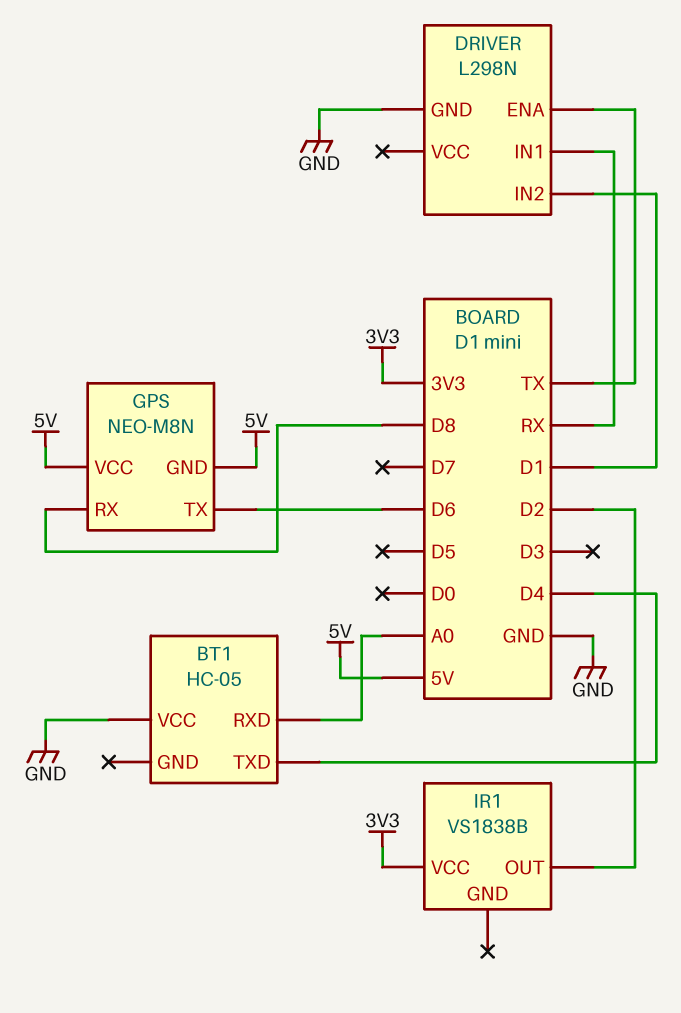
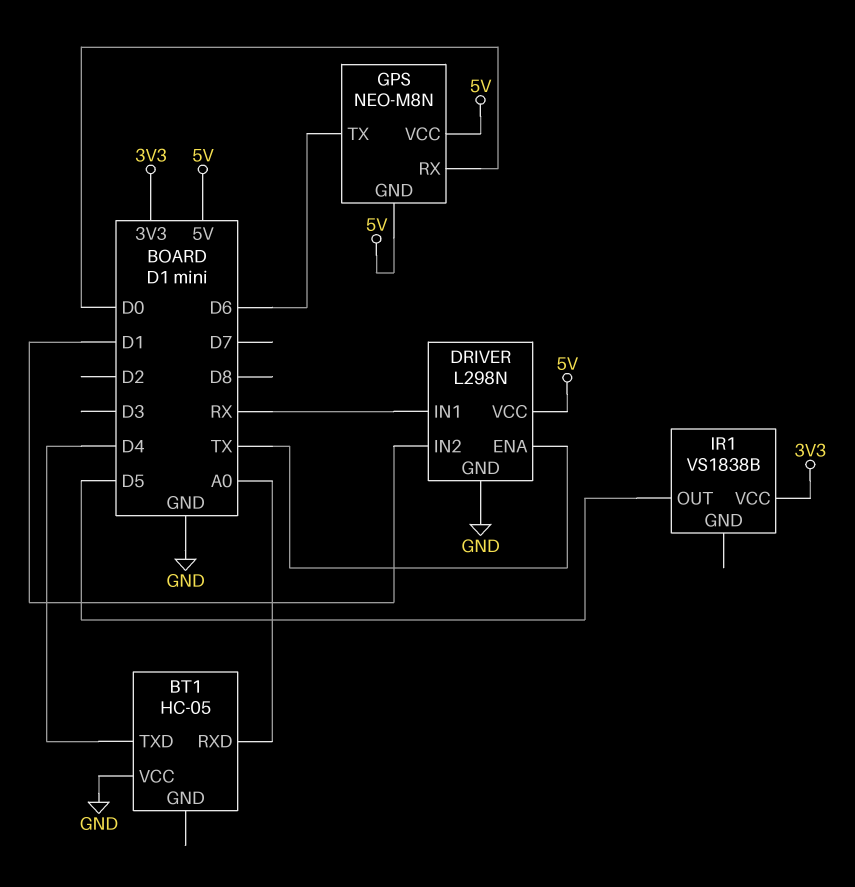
DRIVER pin VCC: none -> 5V
GPS pin RX: D8 -> D0
IR1 pin OUT: D2 -> D5

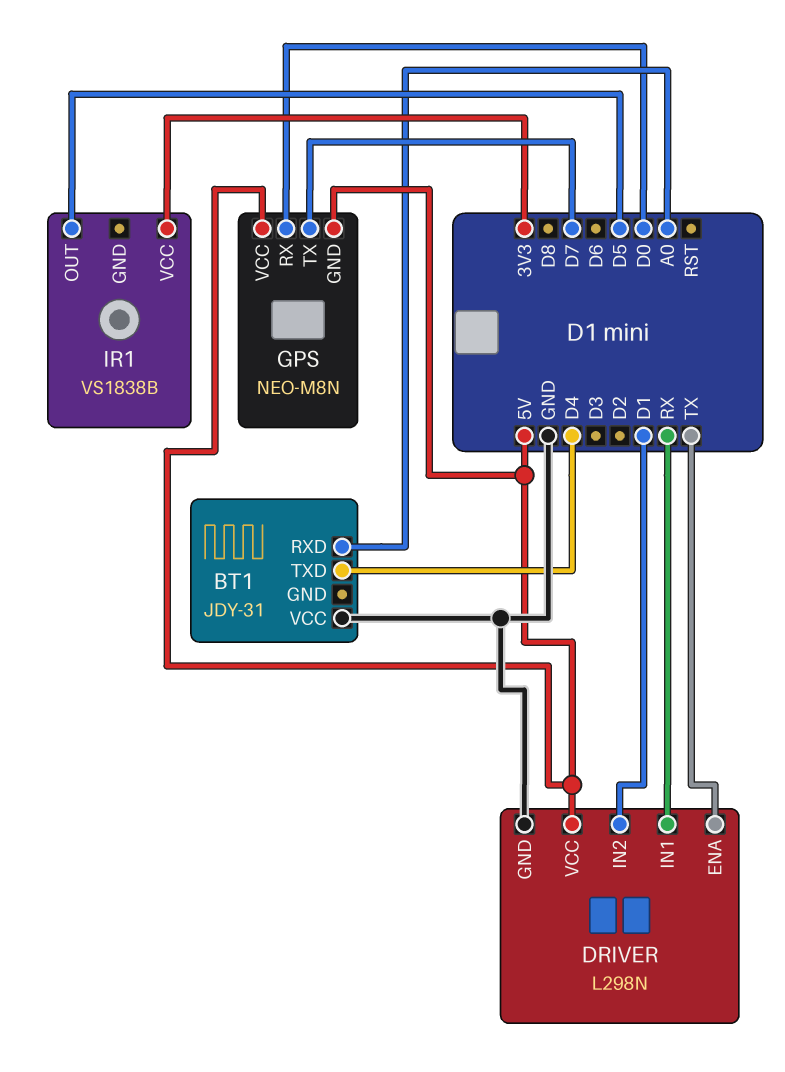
BT1: HC-05 -> JDY-31
GPS pin TX: D6 -> D7

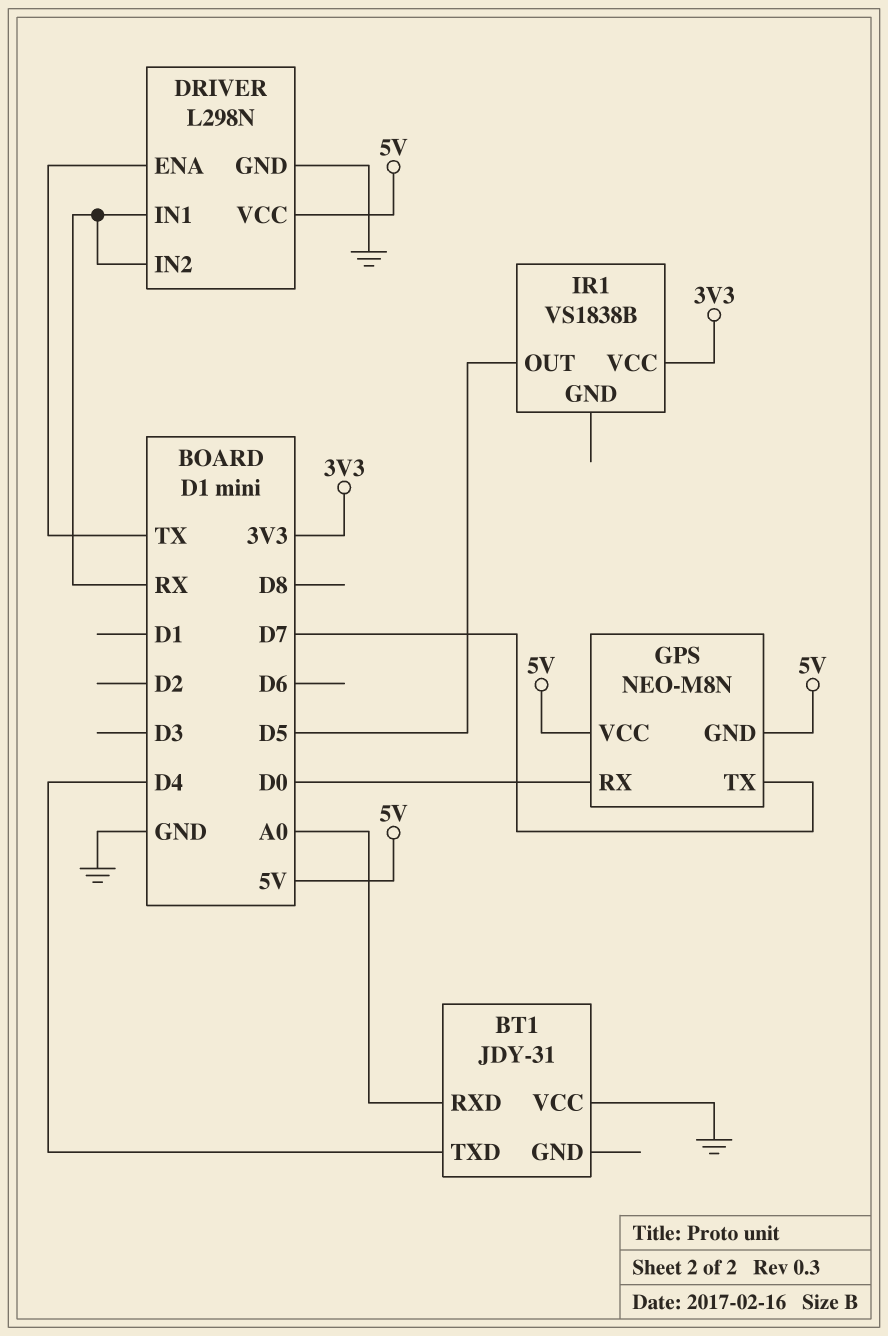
DRIVER pin IN2: D1 -> RX

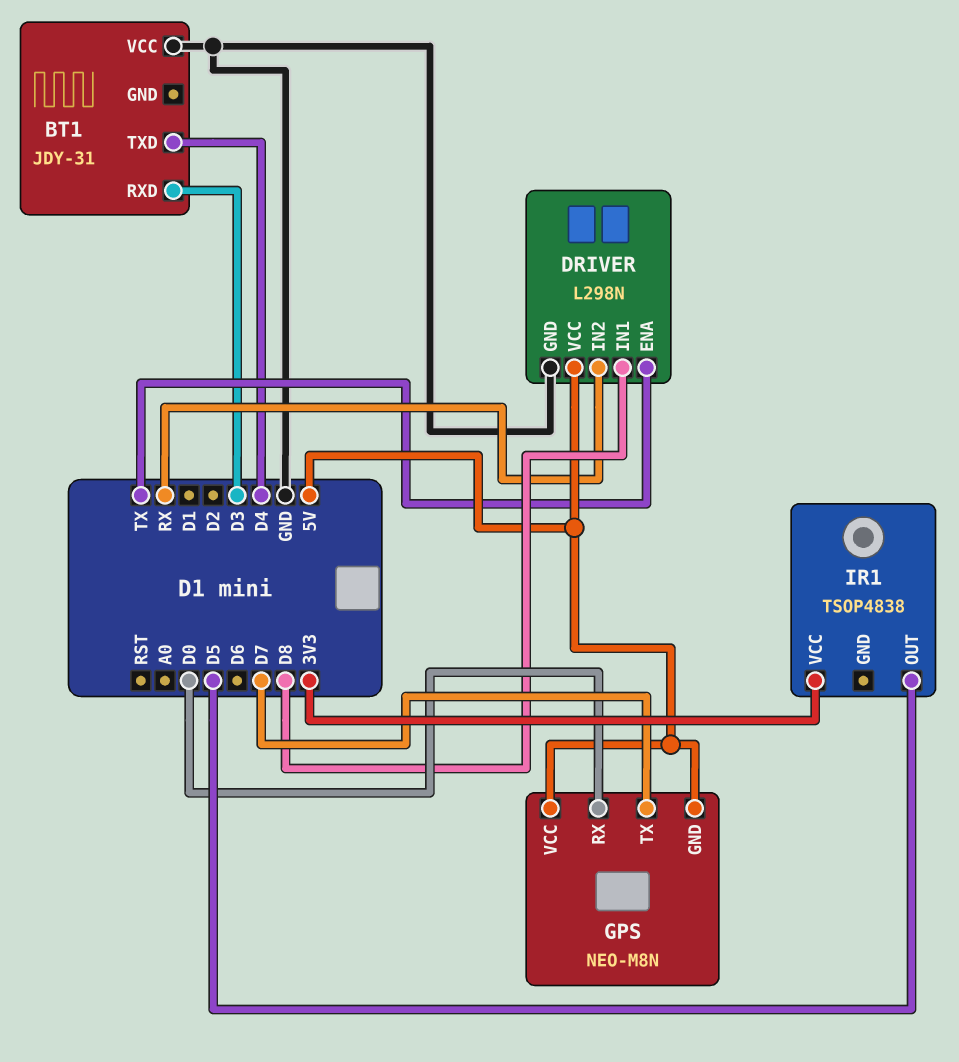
BT1 pin RXD: A0 -> D3
DRIVER pin IN1: RX -> D8
IR1: VS1838B -> TSOP4838

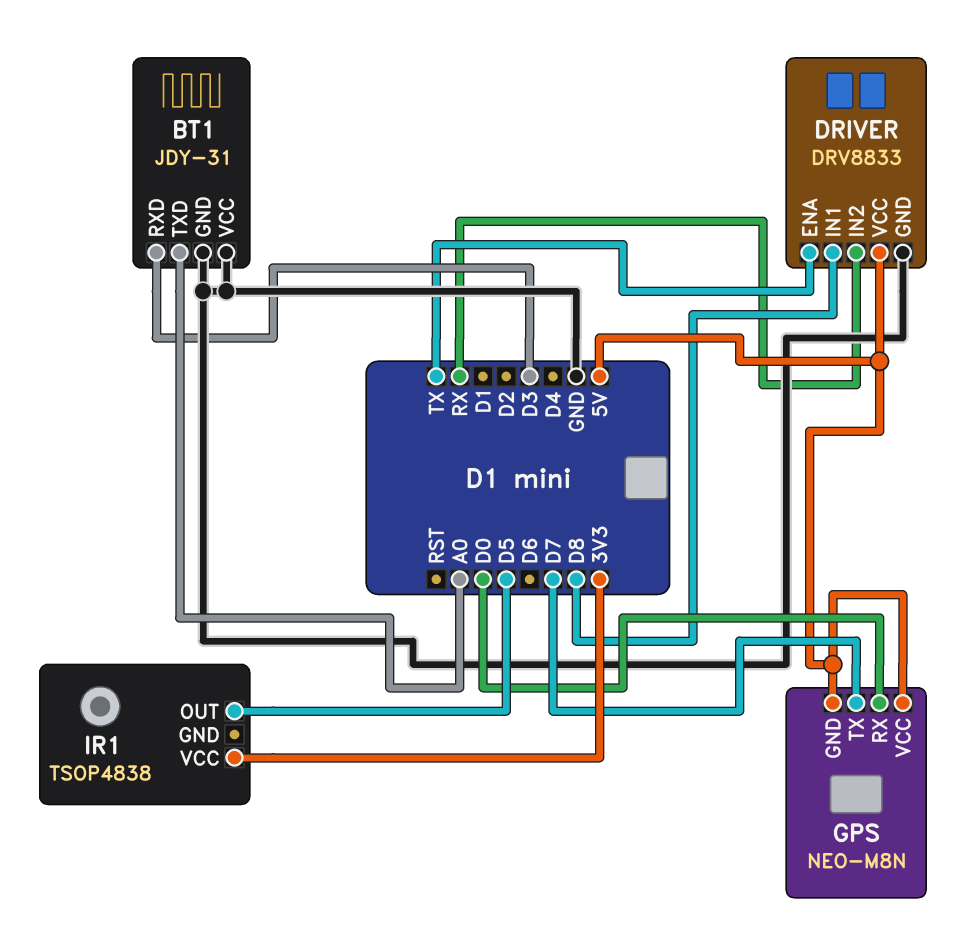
BT1 pin GND: none -> GND
BT1 pin TXD: D4 -> A0
DRIVER: L298N -> DRV8833

